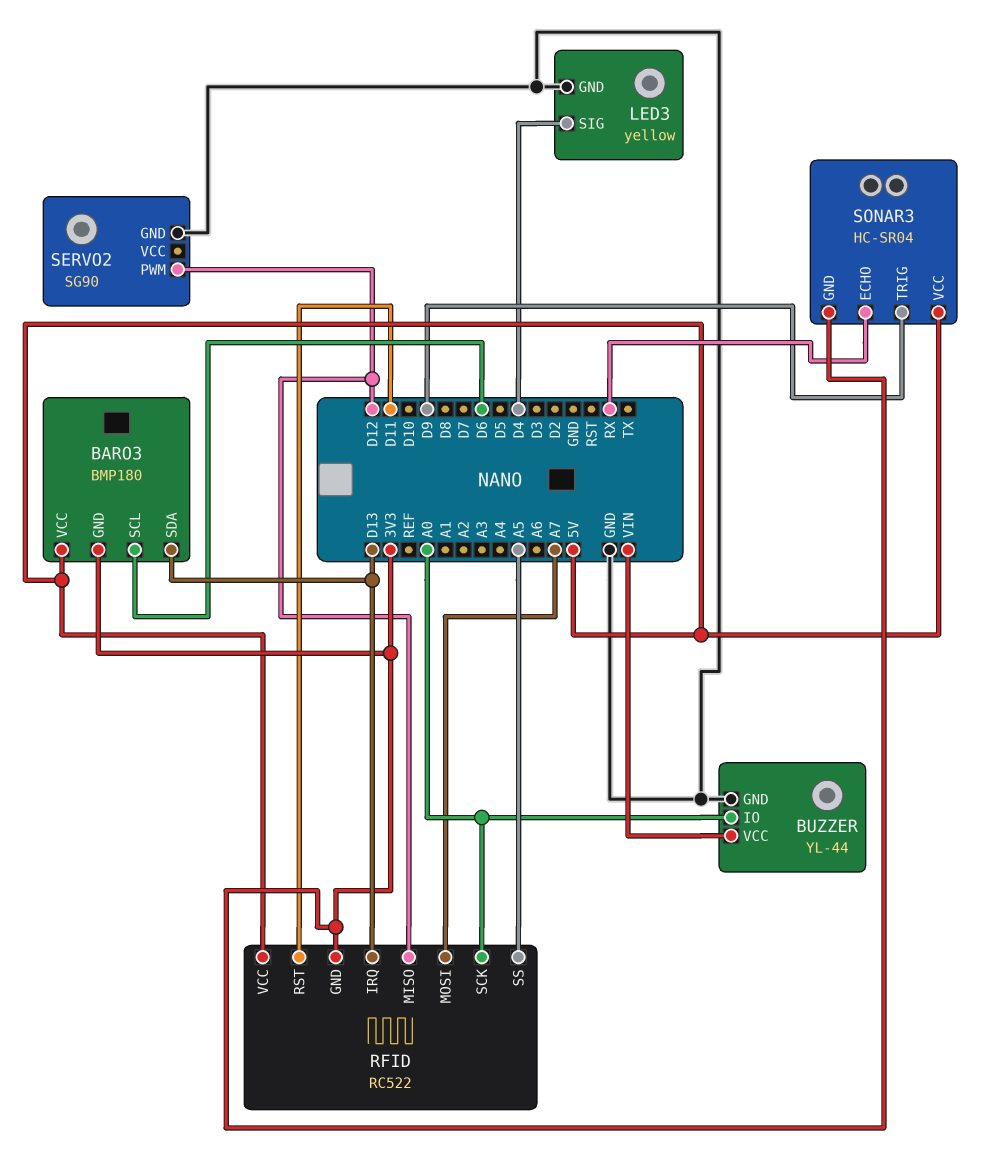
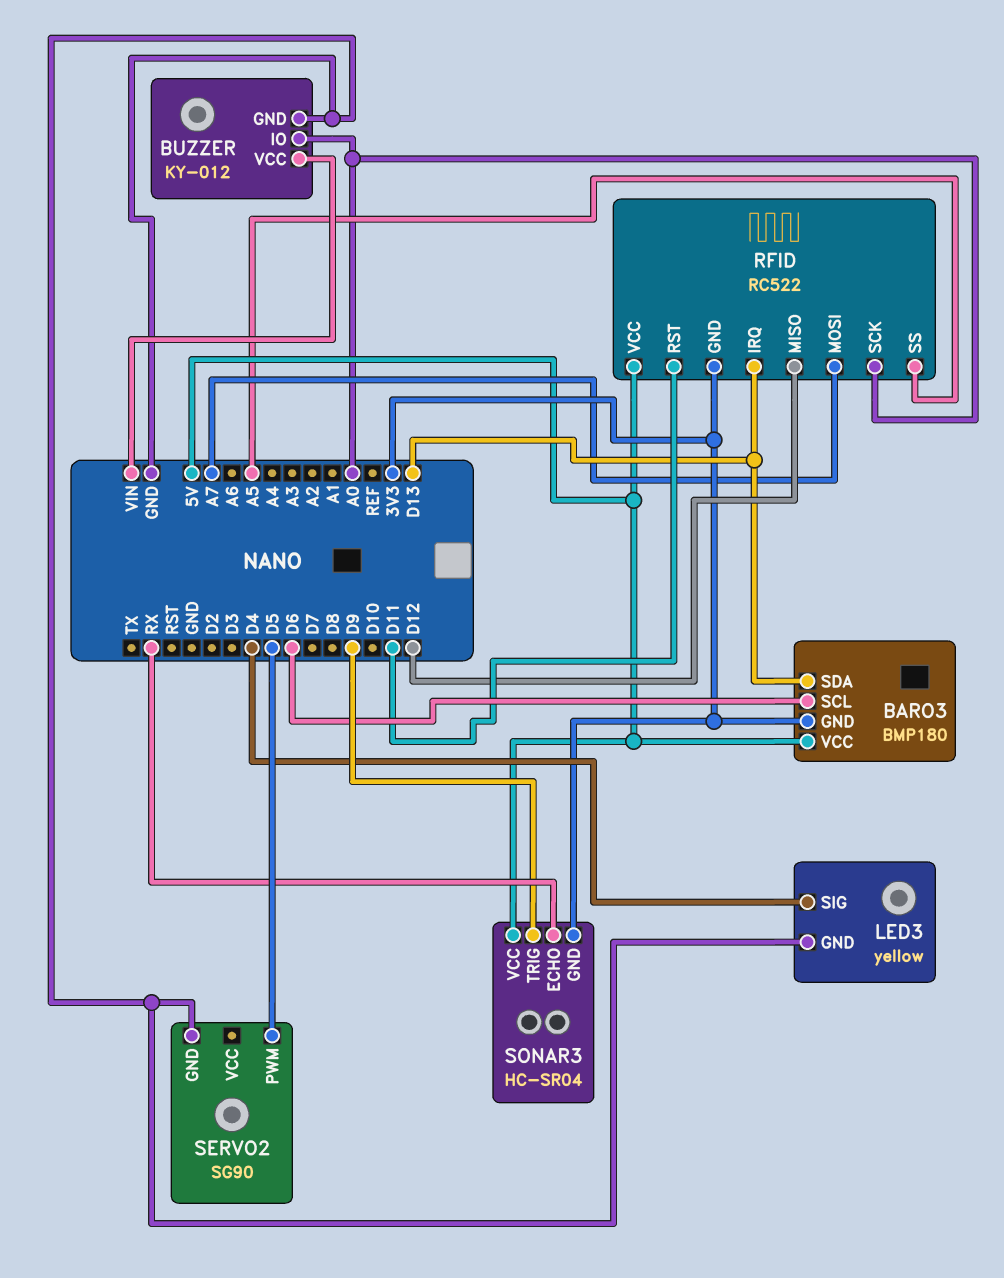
BUZZER: YL-44 -> KY-012
SERVO2 pin PWM: D12 -> D5

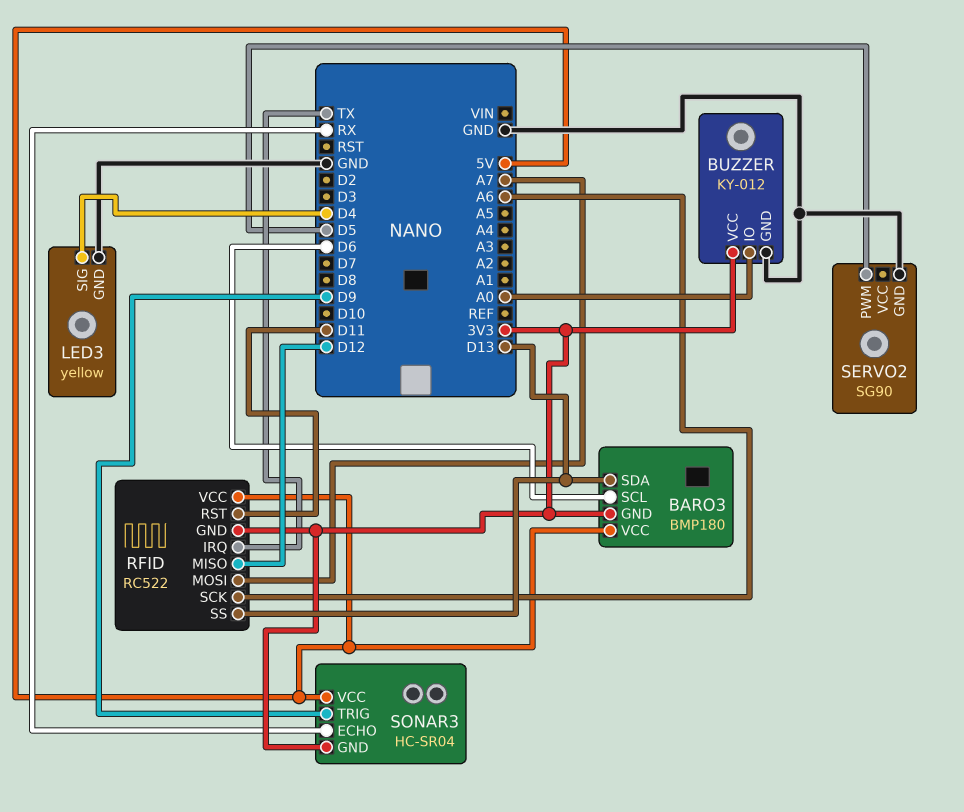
BUZZER pin VCC: VIN -> 3V3
RFID pin IRQ: D13 -> TX
RFID pin SCK: A0 -> A6
RFID pin SS: A5 -> D13

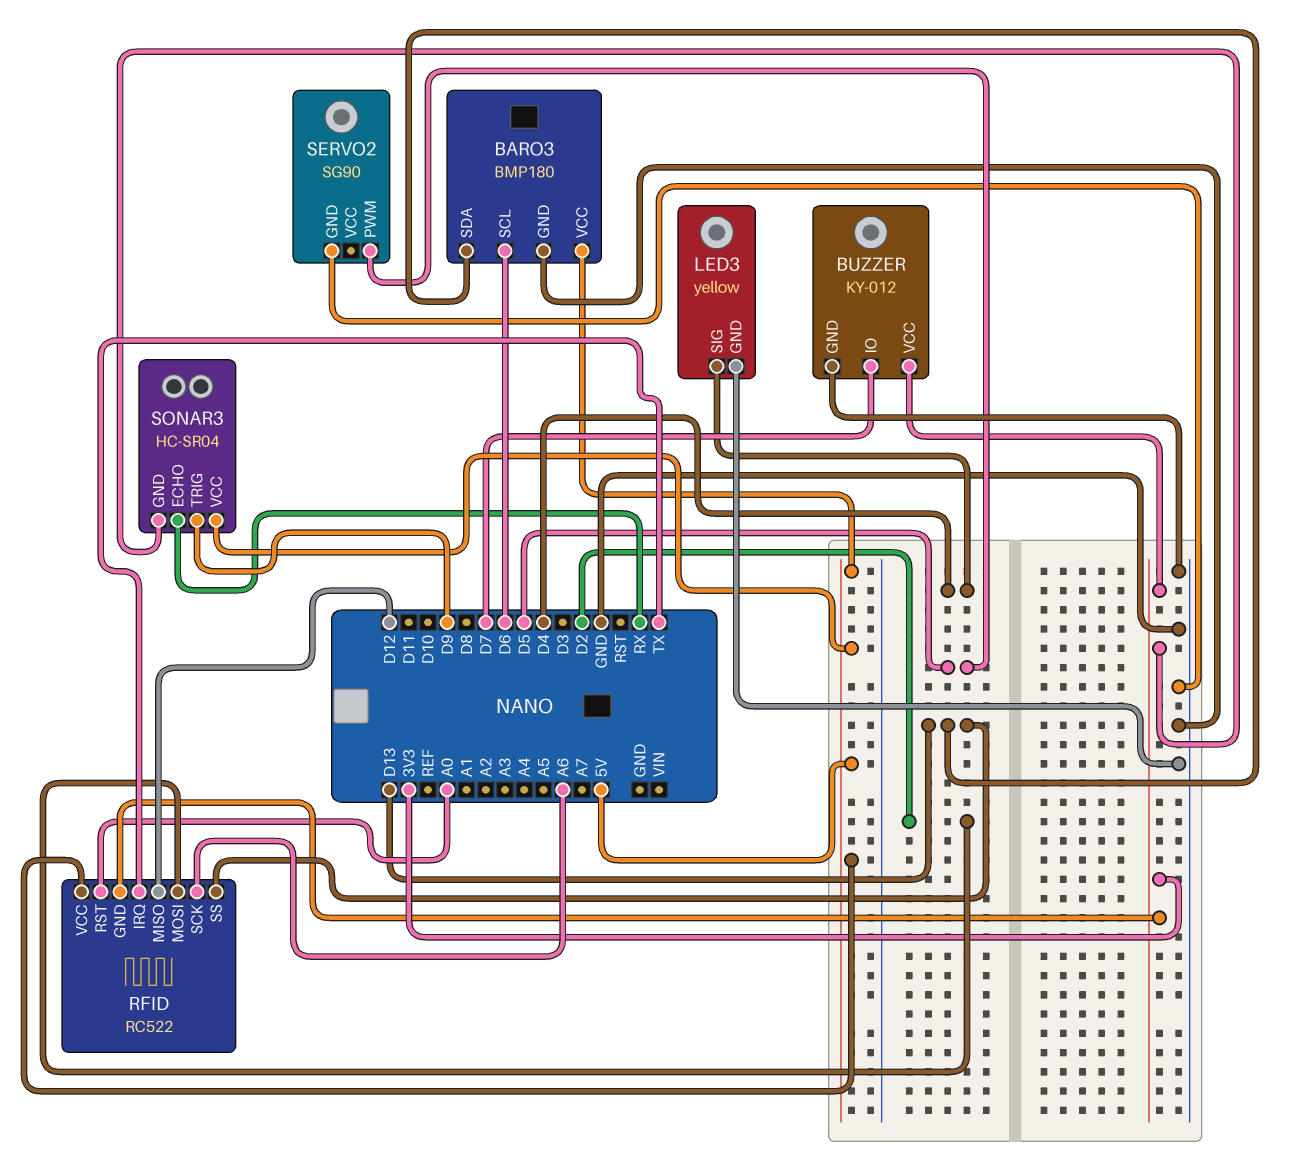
BARO3 pin GND: 3V3 -> GND
BUZZER pin IO: A0 -> D7
RFID pin MOSI: A7 -> D2
RFID pin RST: D11 -> A0

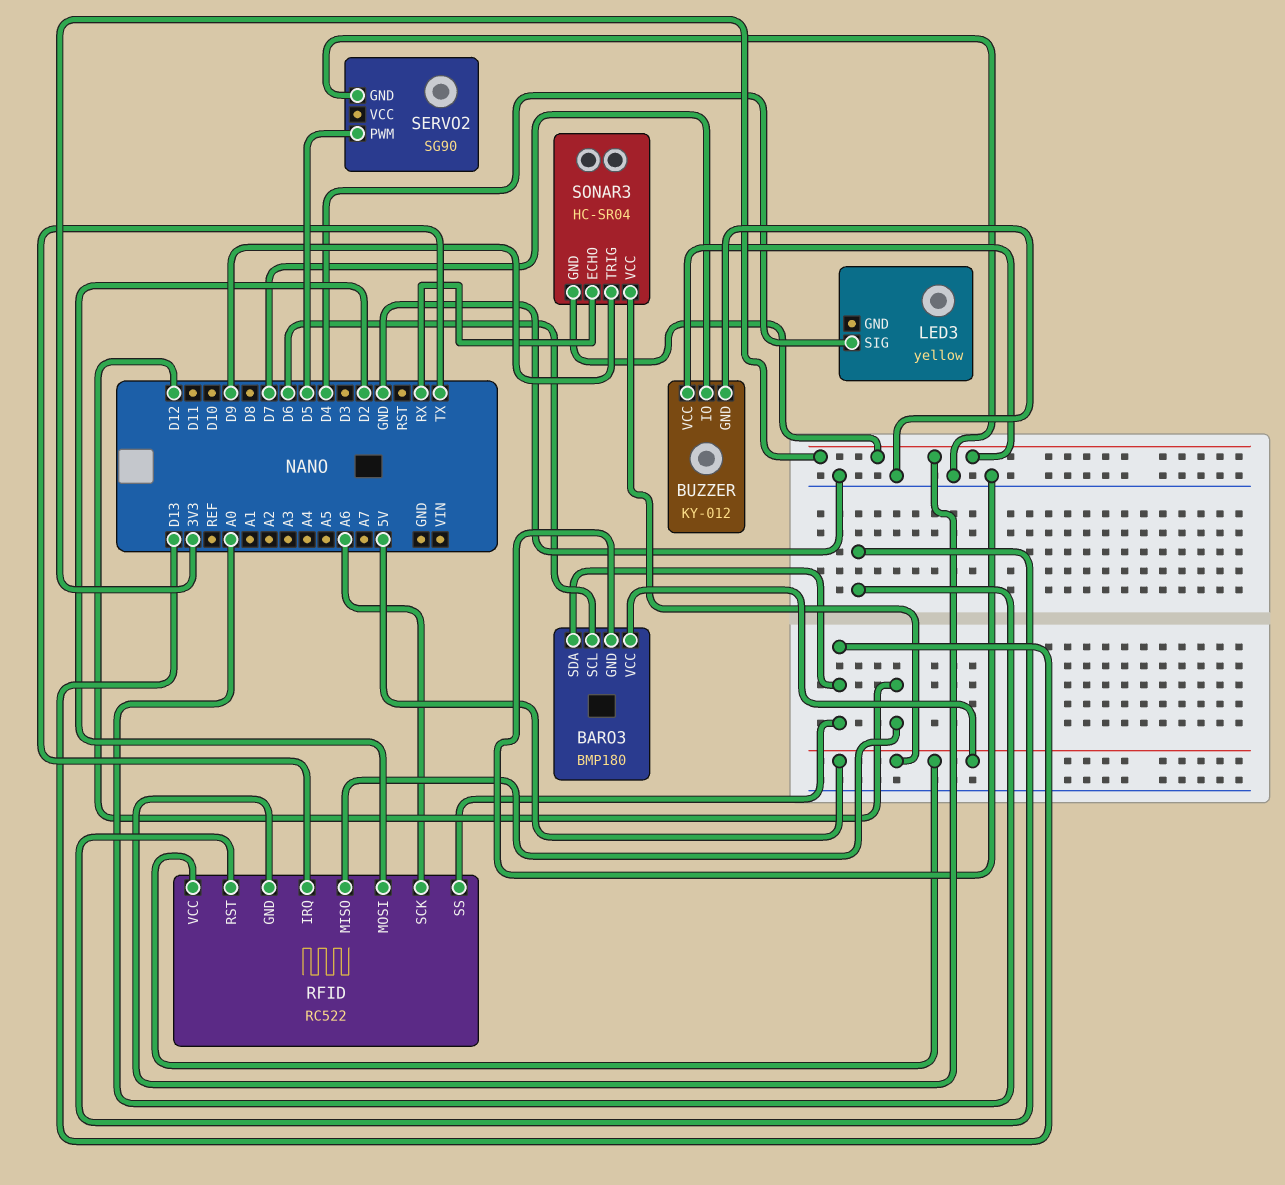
LED3 pin GND: GND -> none

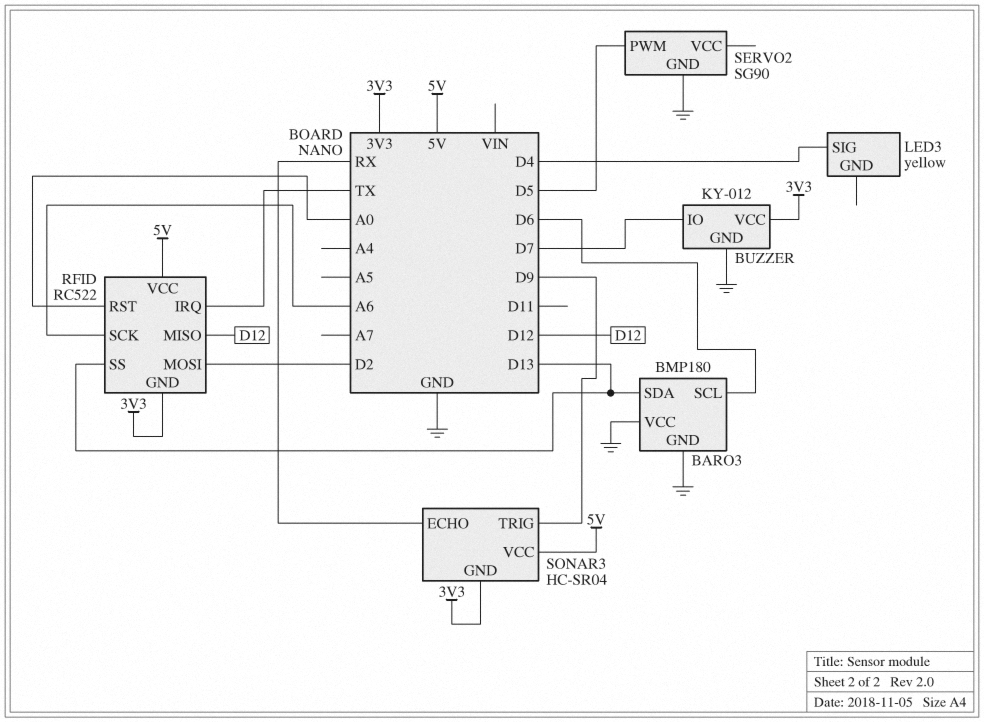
BARO3 pin VCC: 5V -> GND

